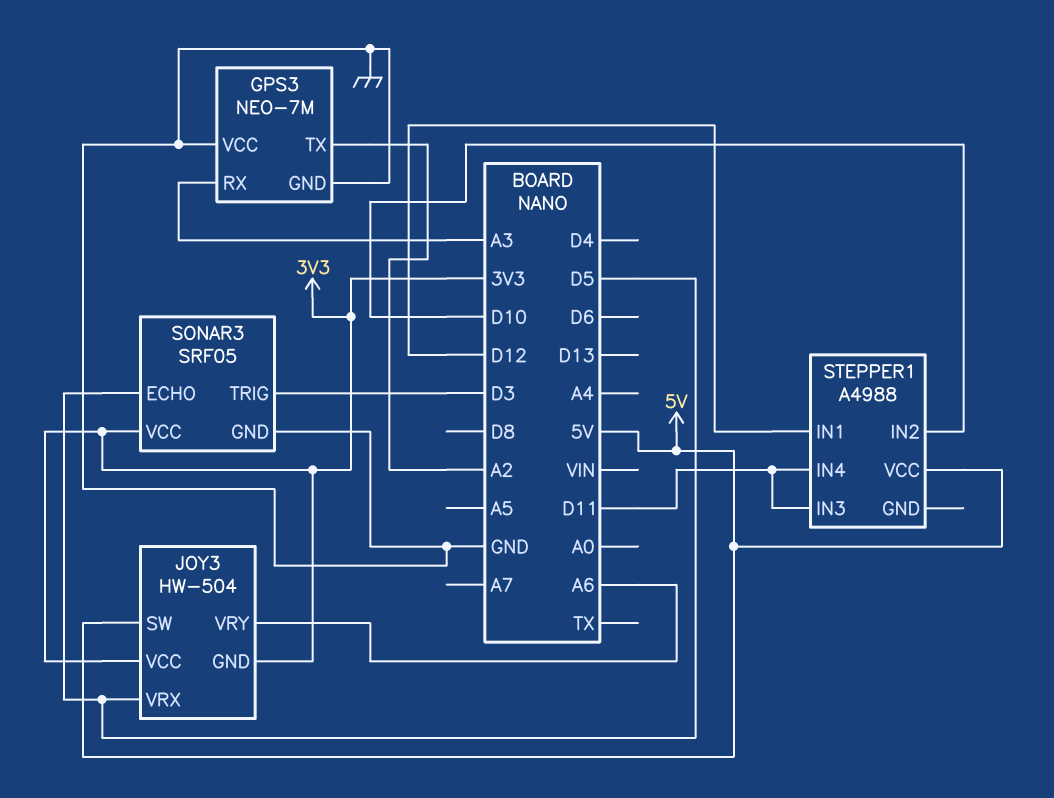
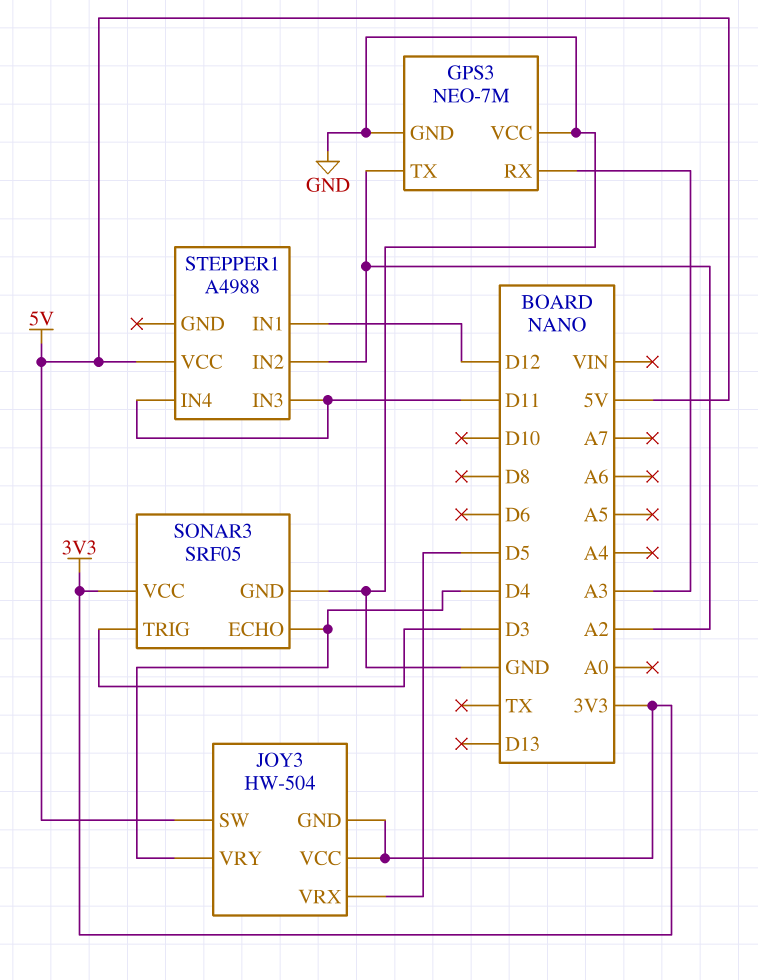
JOY3 pin VRY: A6 -> D4
SONAR3 pin ECHO: D5 -> D4
STEPPER1 pin IN2: D10 -> A2

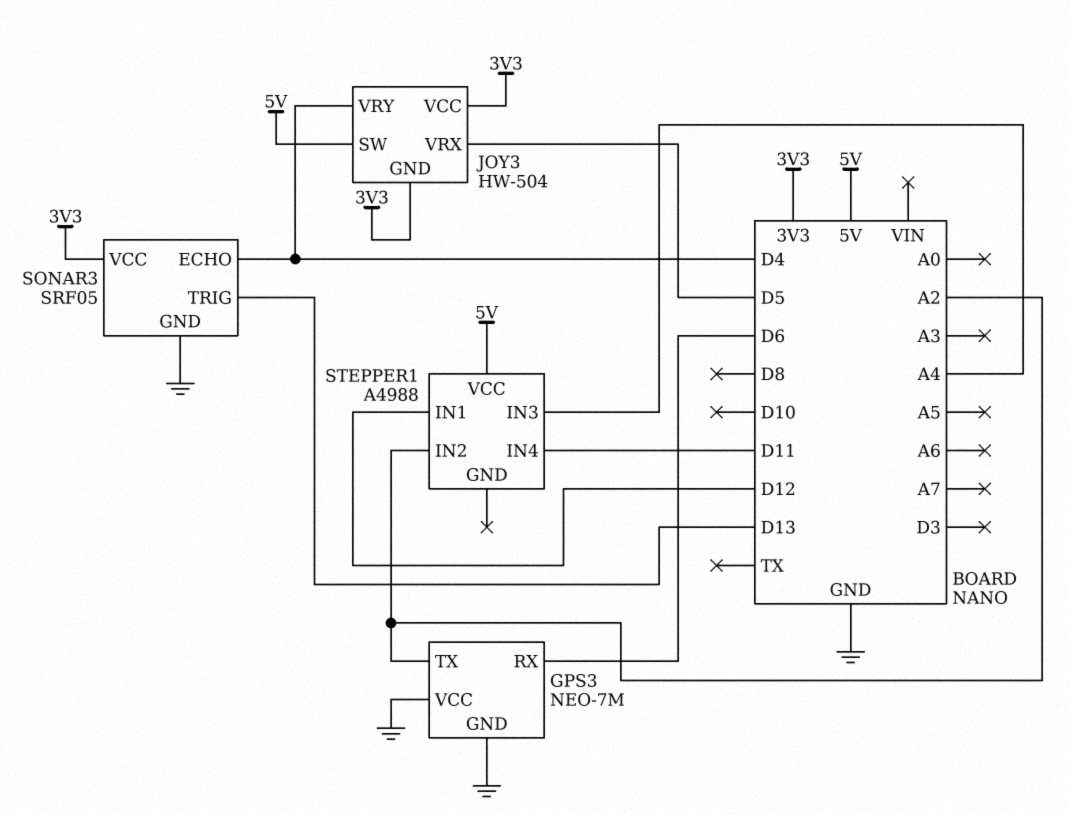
GPS3 pin RX: A3 -> D6
SONAR3 pin TRIG: D3 -> D13
STEPPER1 pin IN3: D11 -> A4

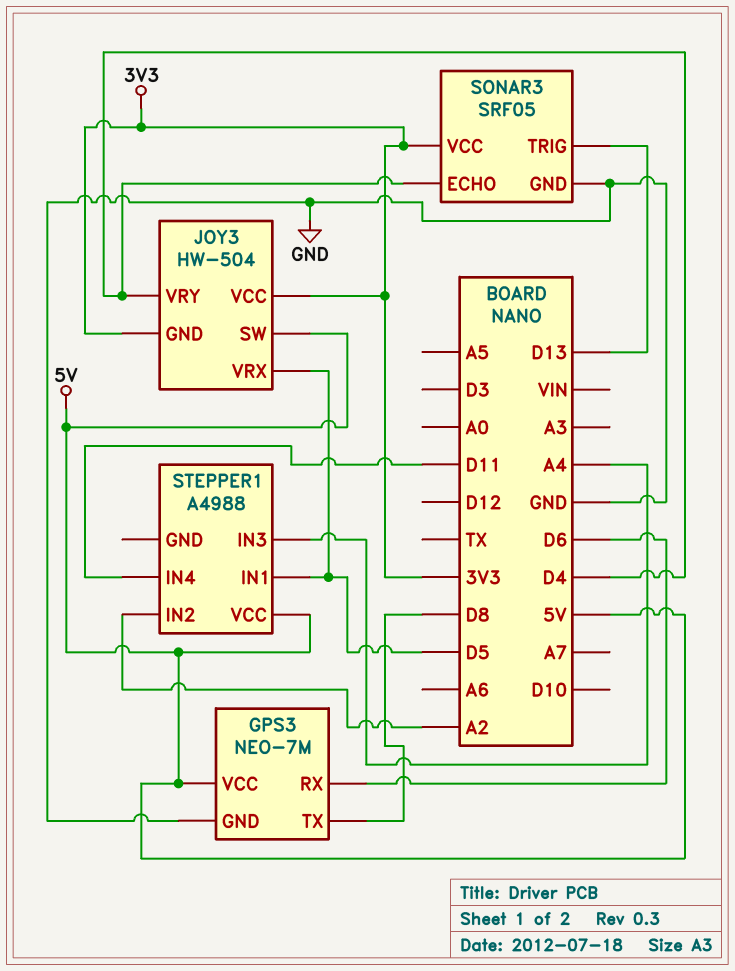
GPS3 pin TX: A2 -> D8
GPS3 pin VCC: GND -> 5V
STEPPER1 pin IN1: D12 -> D5

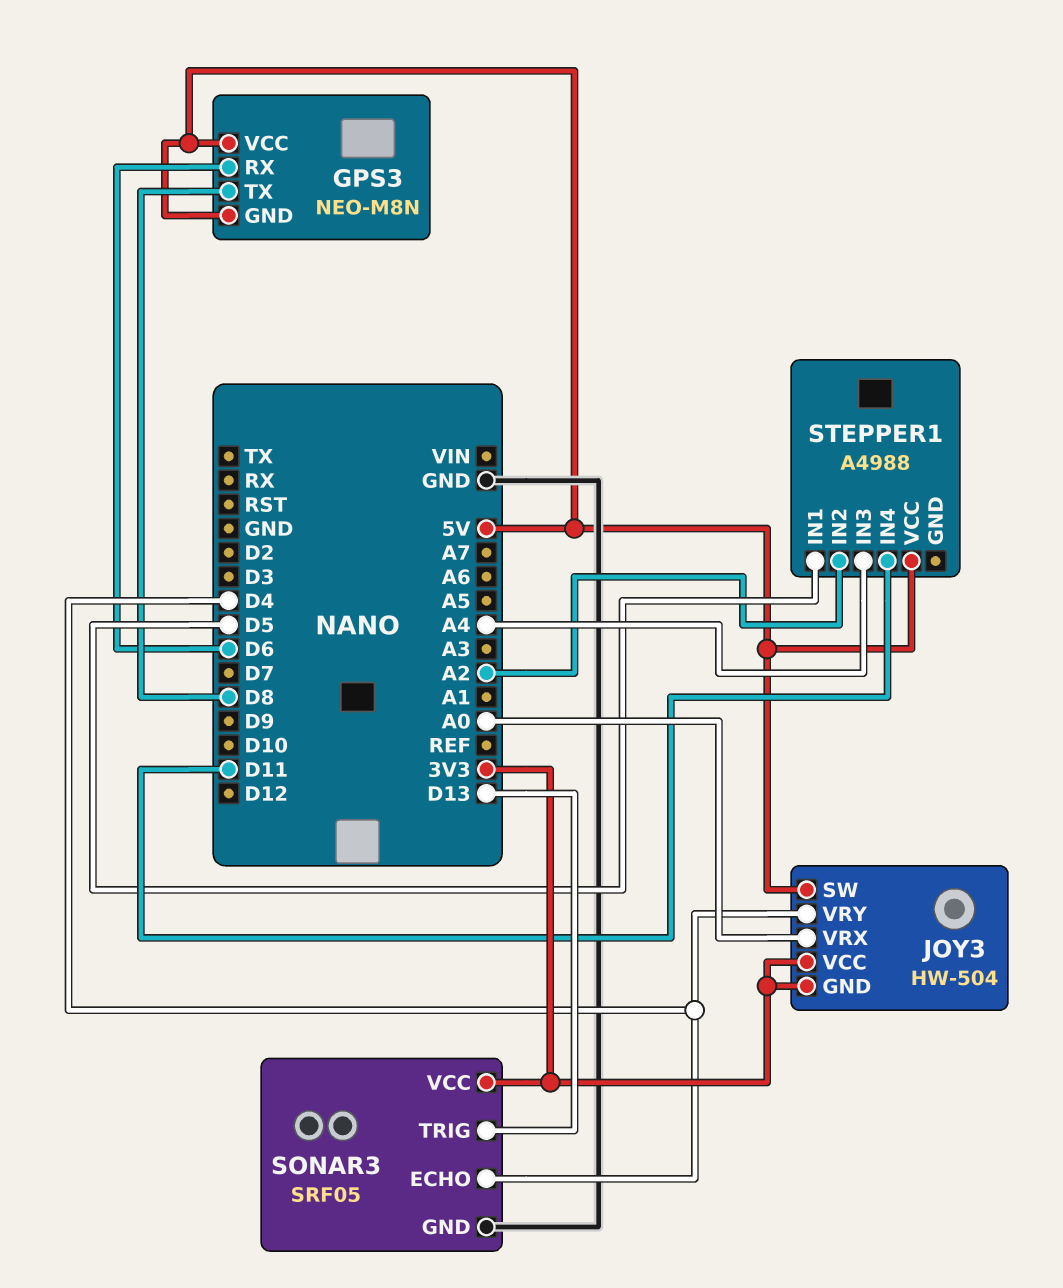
GPS3: NEO-7M -> NEO-M8N
GPS3 pin GND: GND -> 5V
JOY3 pin VRX: D5 -> A0

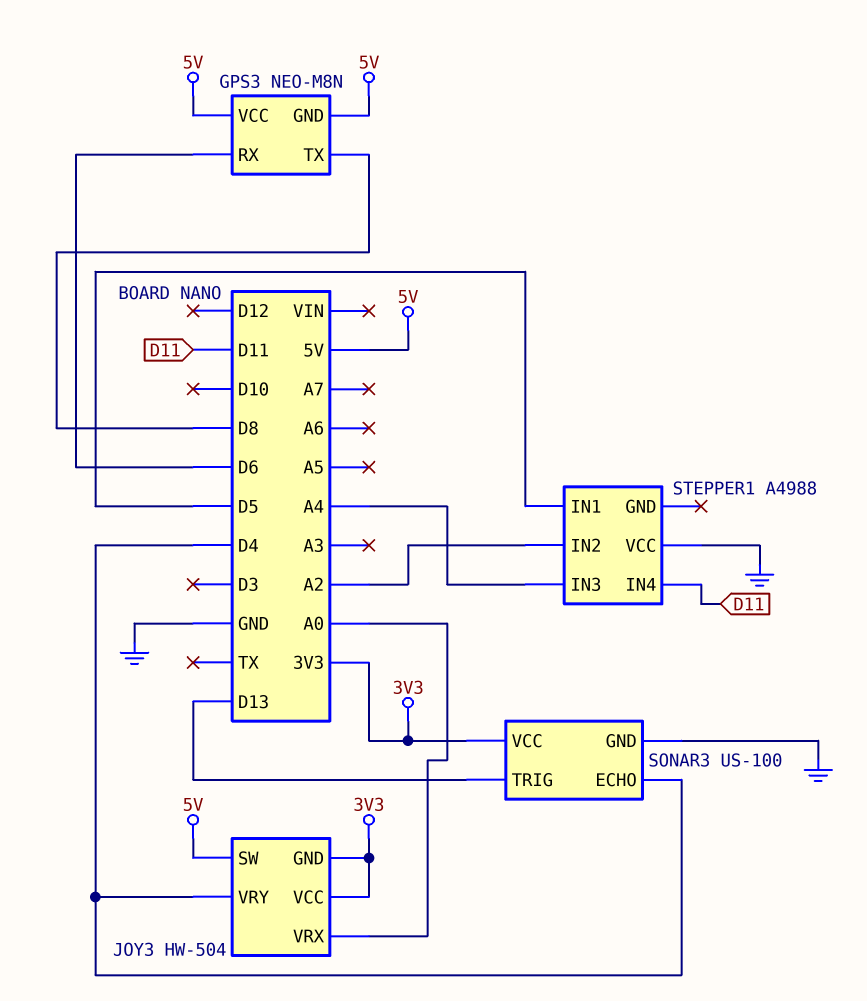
SONAR3: SRF05 -> US-100
STEPPER1 pin VCC: 5V -> GND

